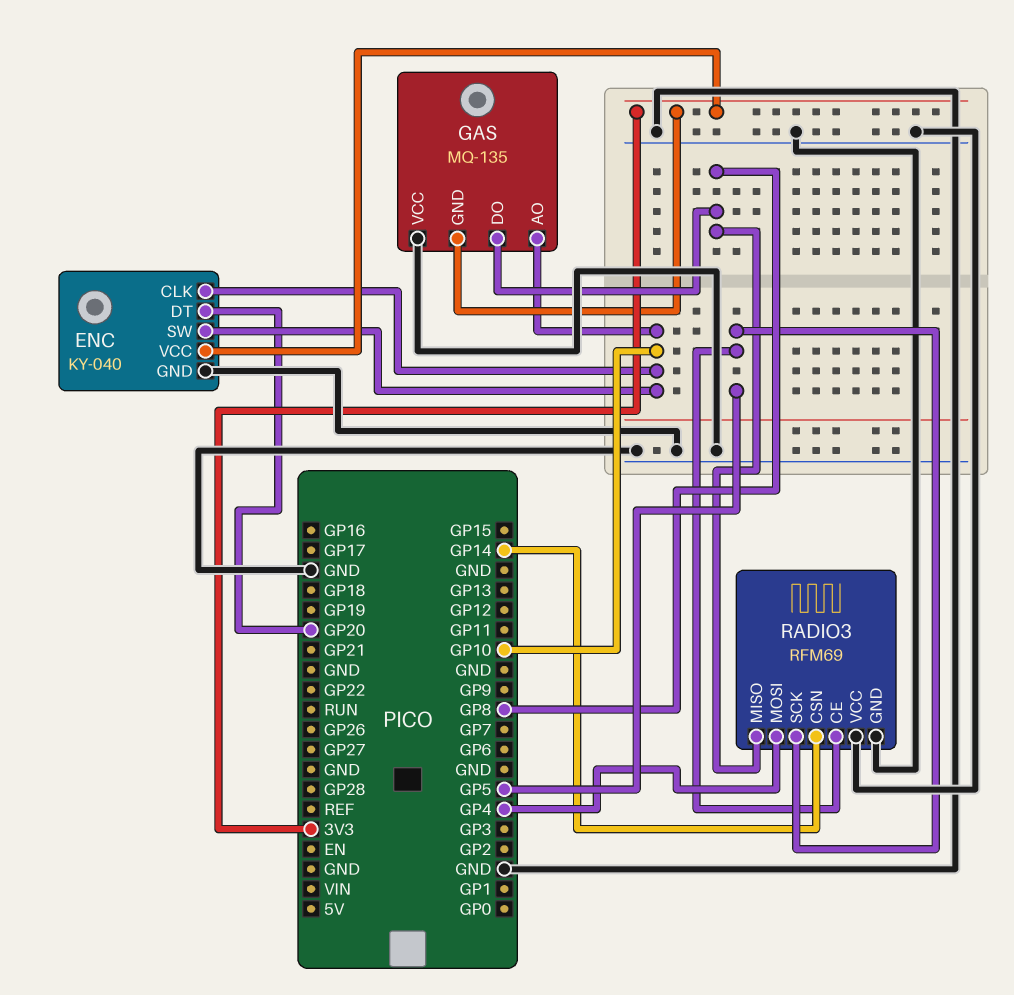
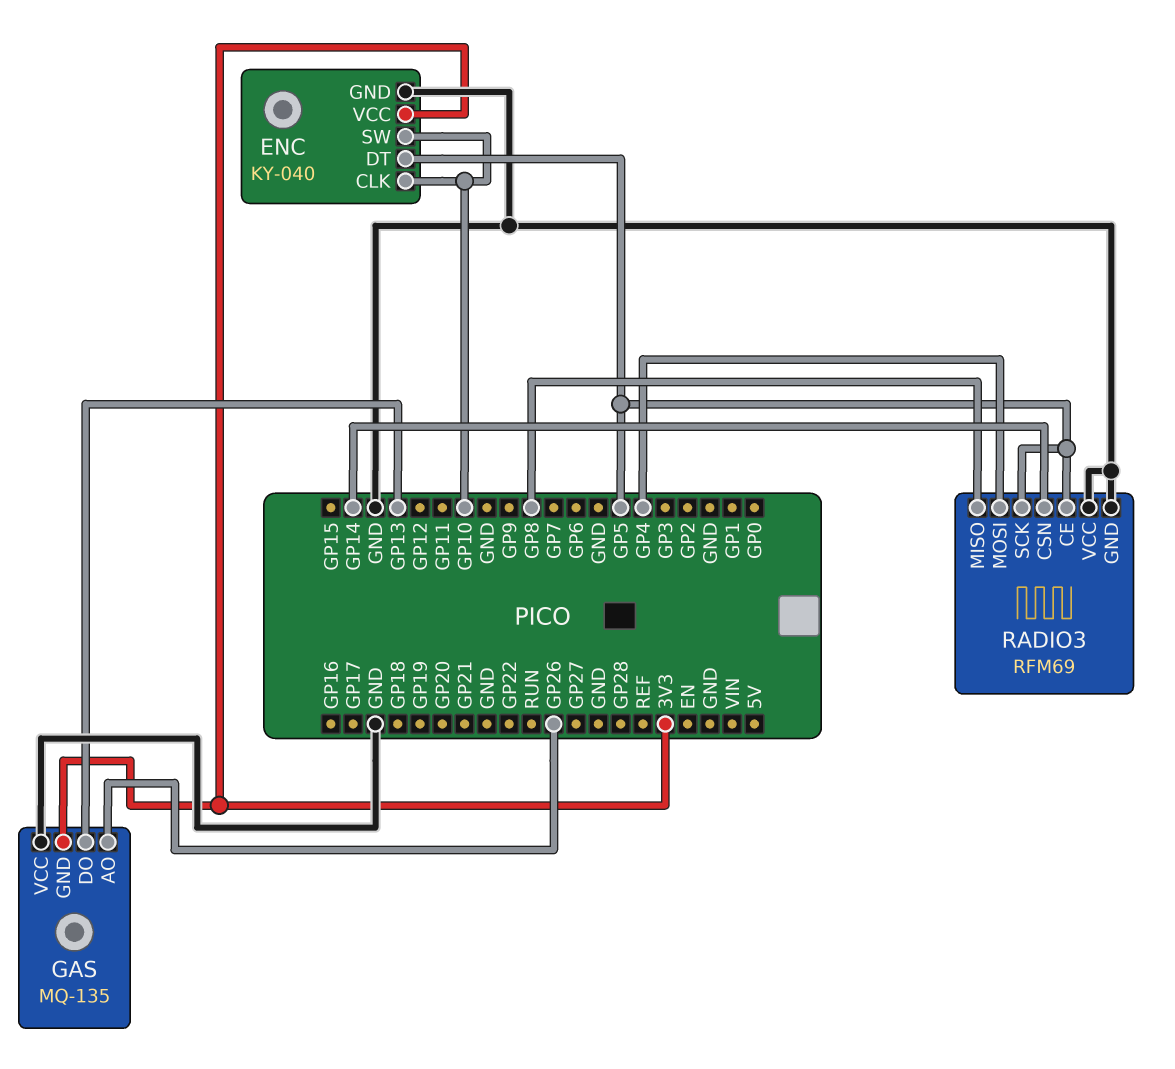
ENC pin DT: GP20 -> GP5
GAS pin AO: GP10 -> GP26
GAS pin DO: GP8 -> GP13

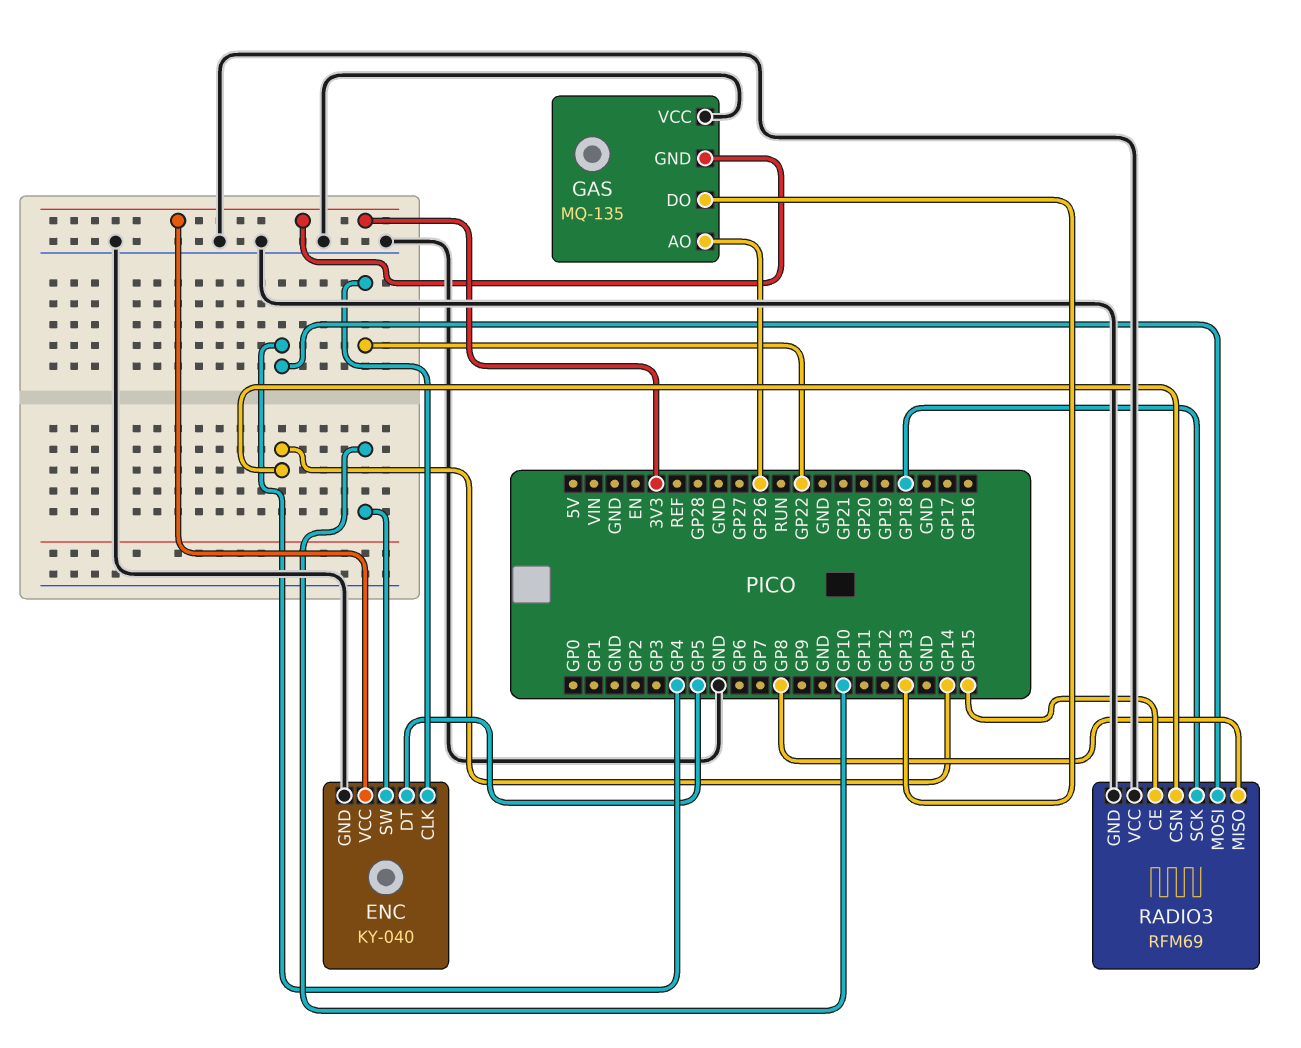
ENC pin CLK: GP10 -> GP22
RADIO3 pin CE: GP5 -> GP15
RADIO3 pin SCK: GP5 -> GP18

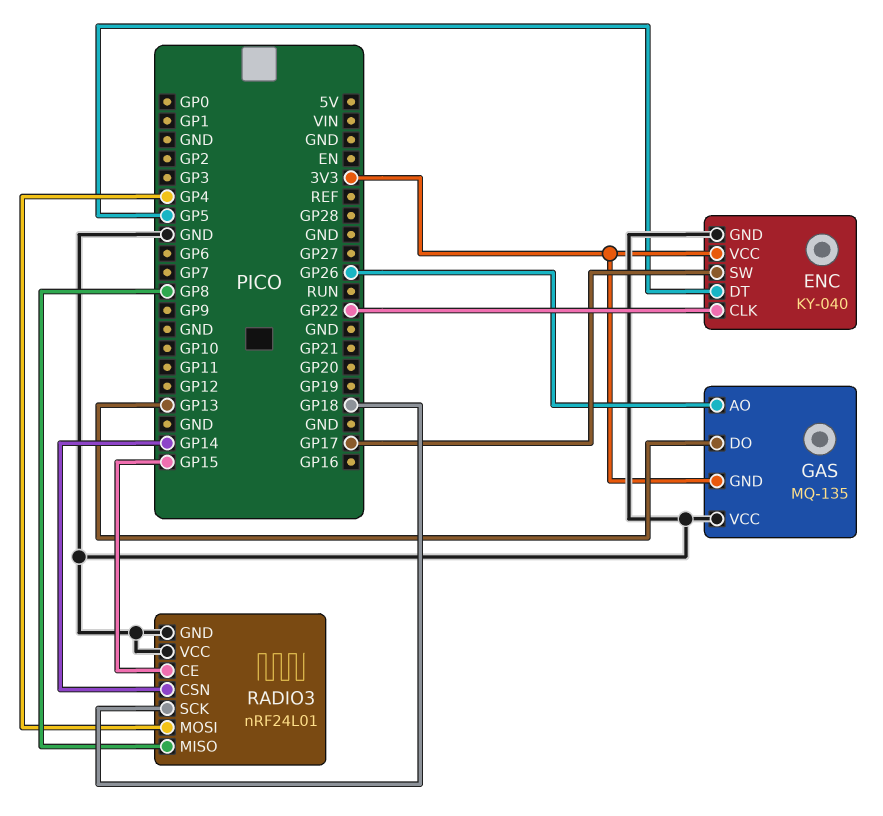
ENC pin SW: GP10 -> GP17
RADIO3: RFM69 -> nRF24L01

